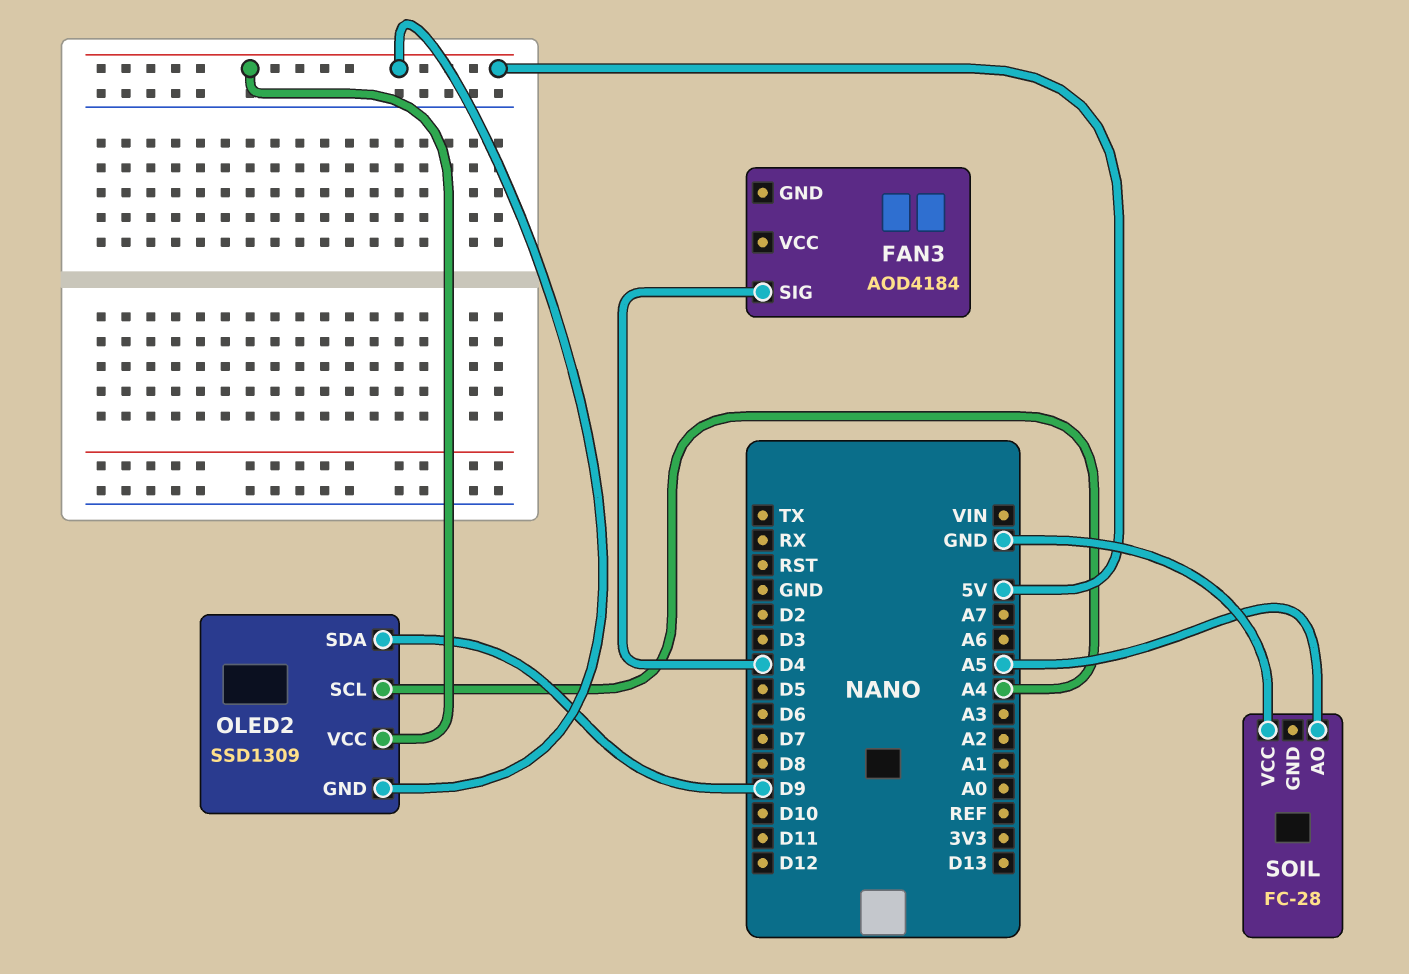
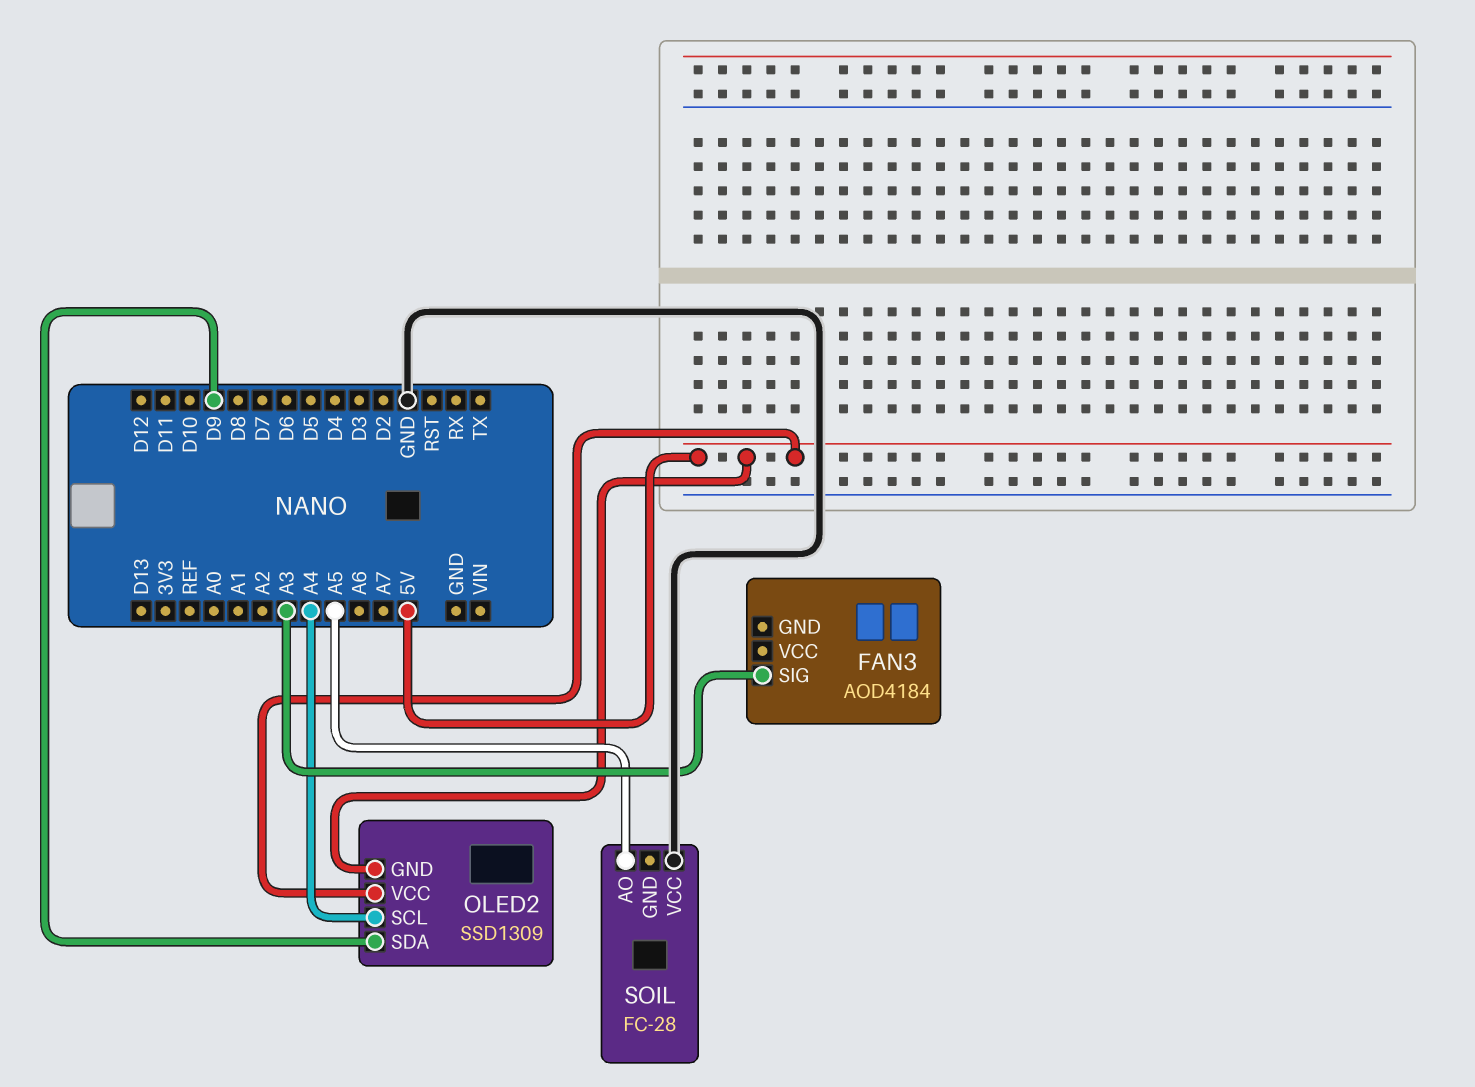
FAN3 pin SIG: D4 -> A3

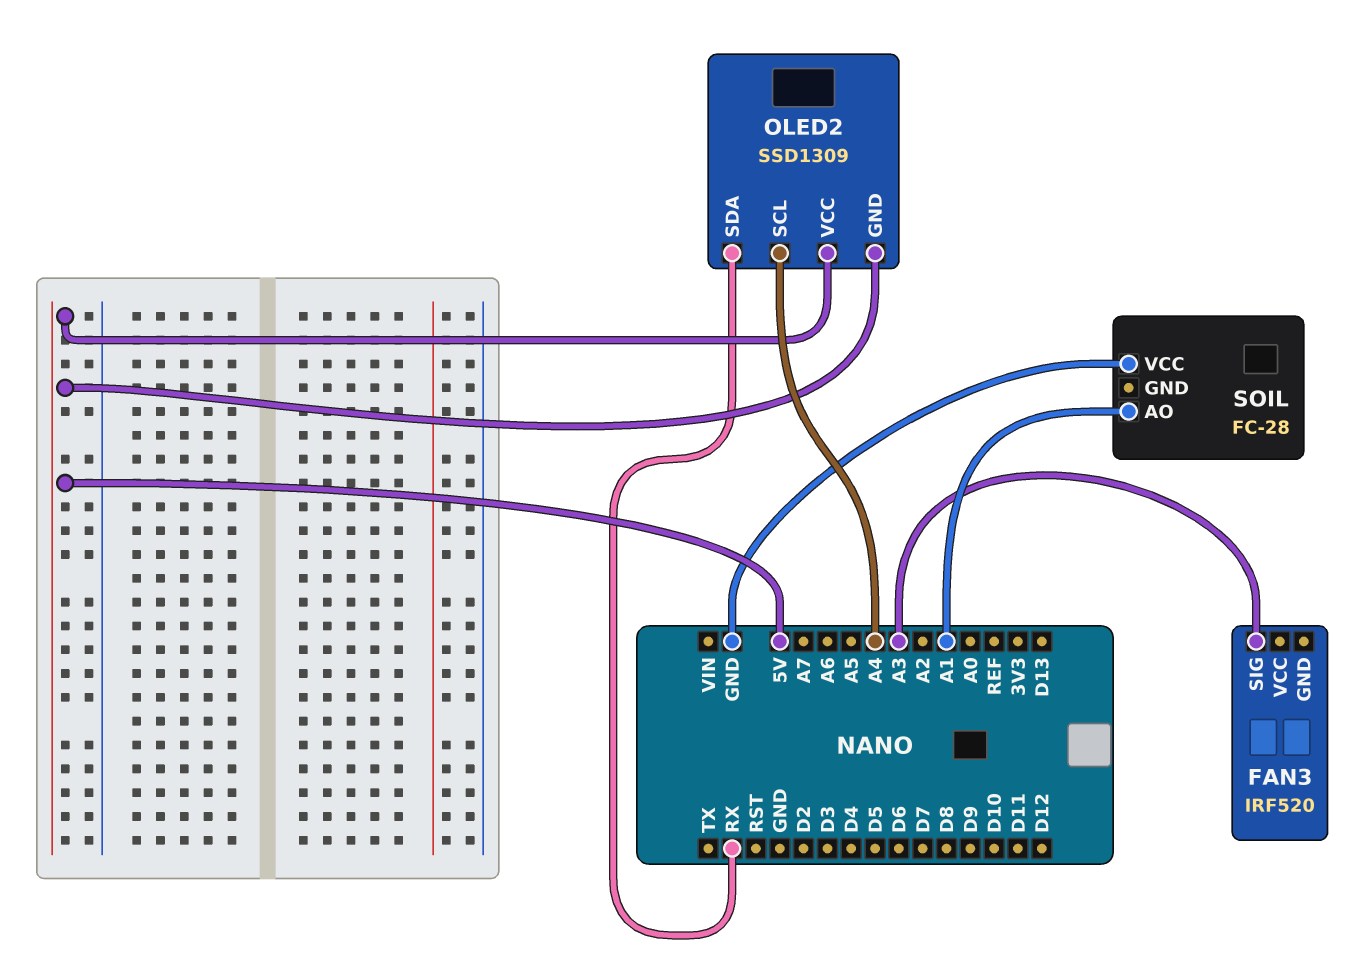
FAN3: AOD4184 -> IRF520
OLED2 pin SDA: D9 -> RX
SOIL pin AO: A5 -> A1

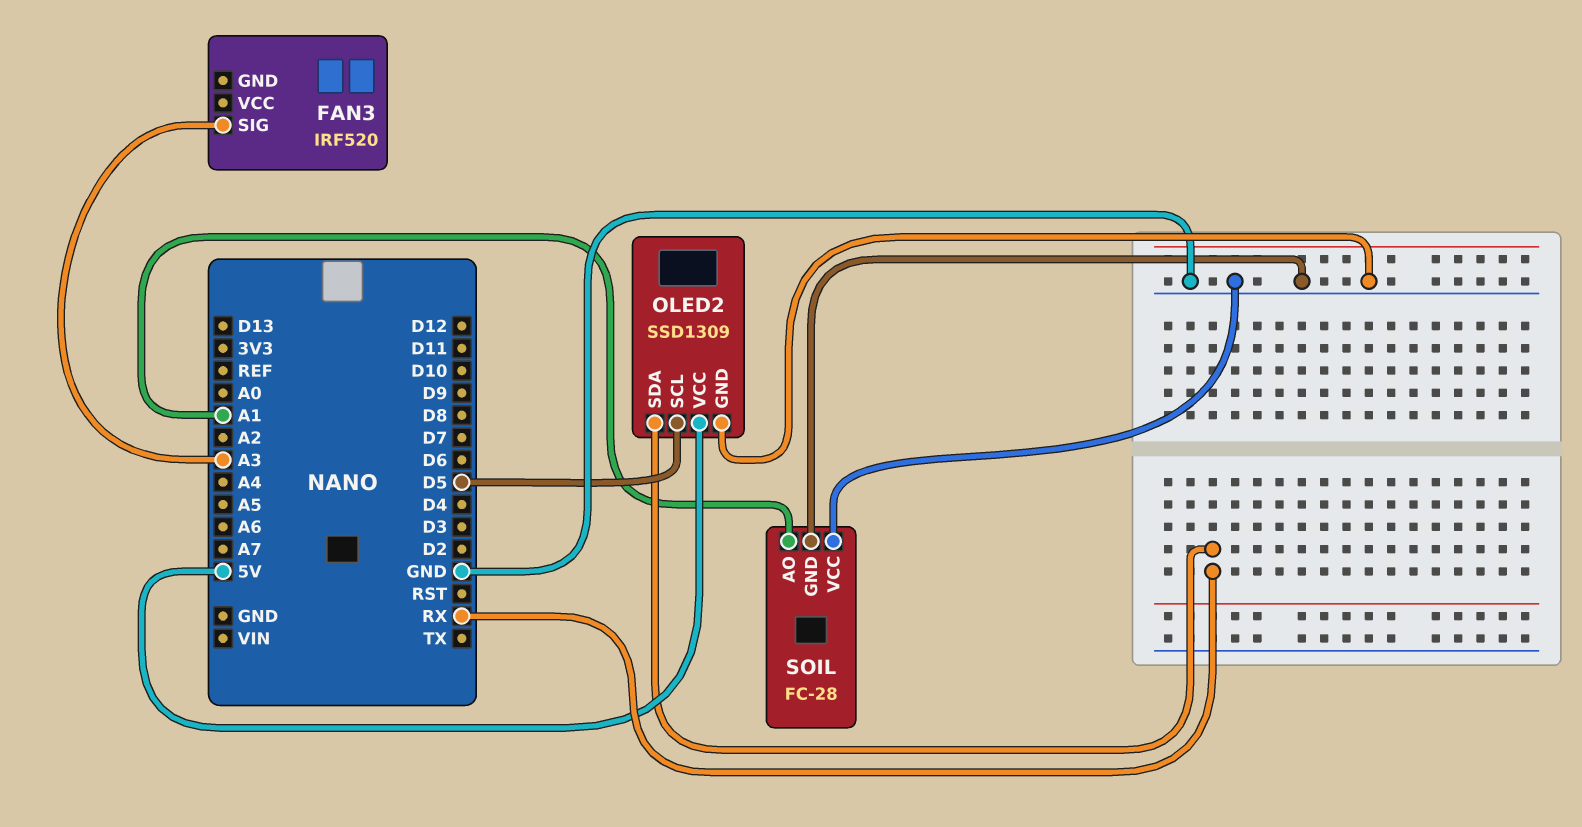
OLED2 pin GND: 5V -> GND
OLED2 pin SCL: A4 -> D5
SOIL pin GND: none -> GND

